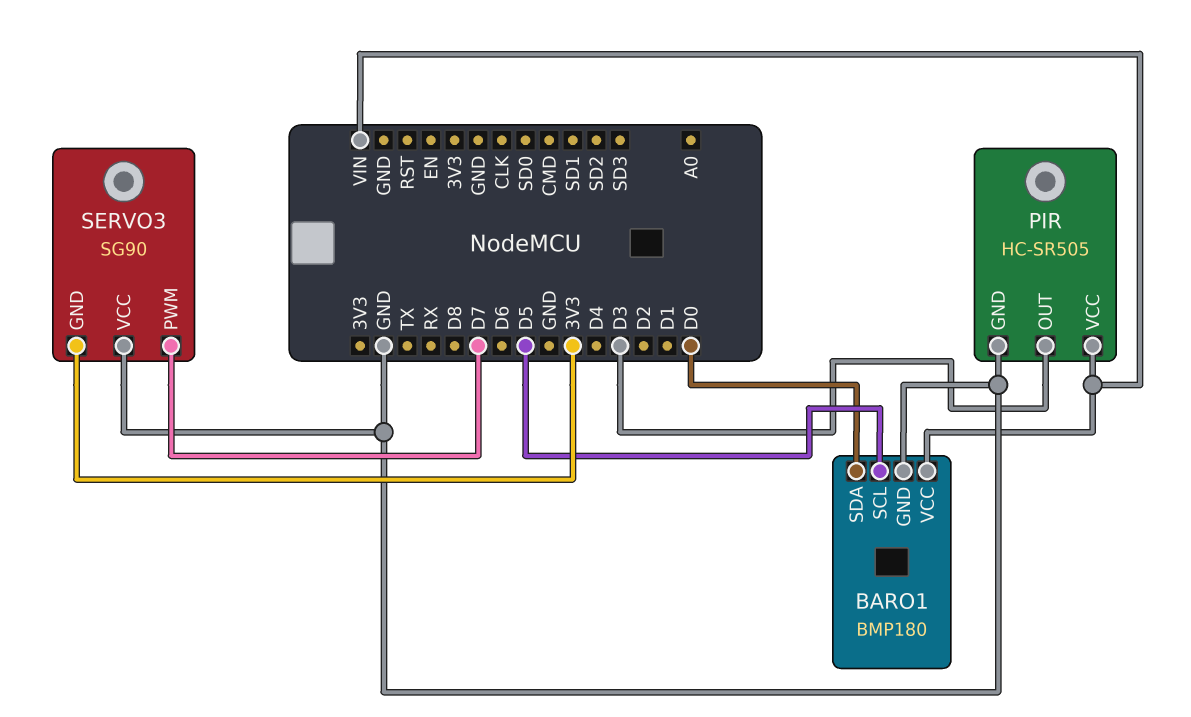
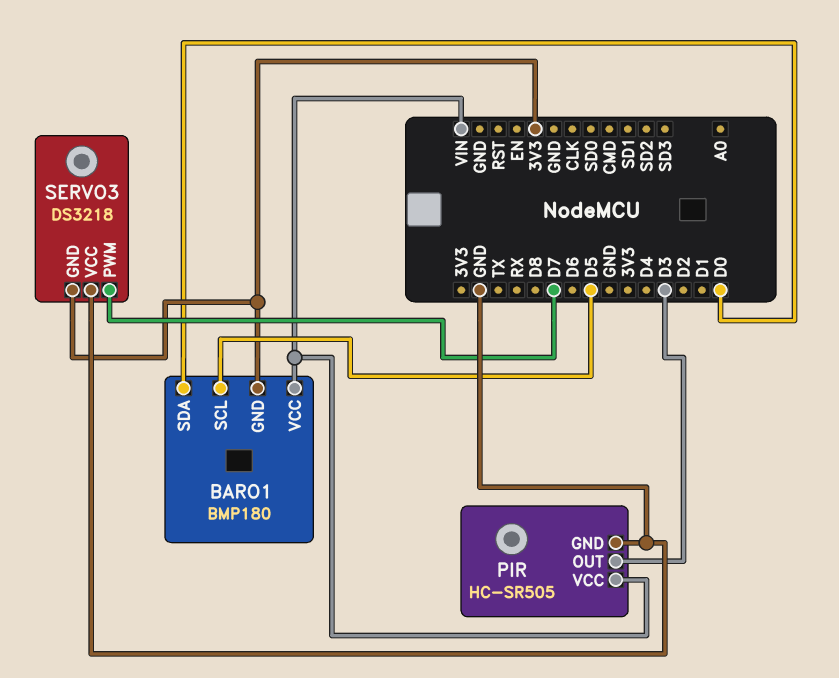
BARO1 pin GND: GND -> 3V3
SERVO3: SG90 -> DS3218

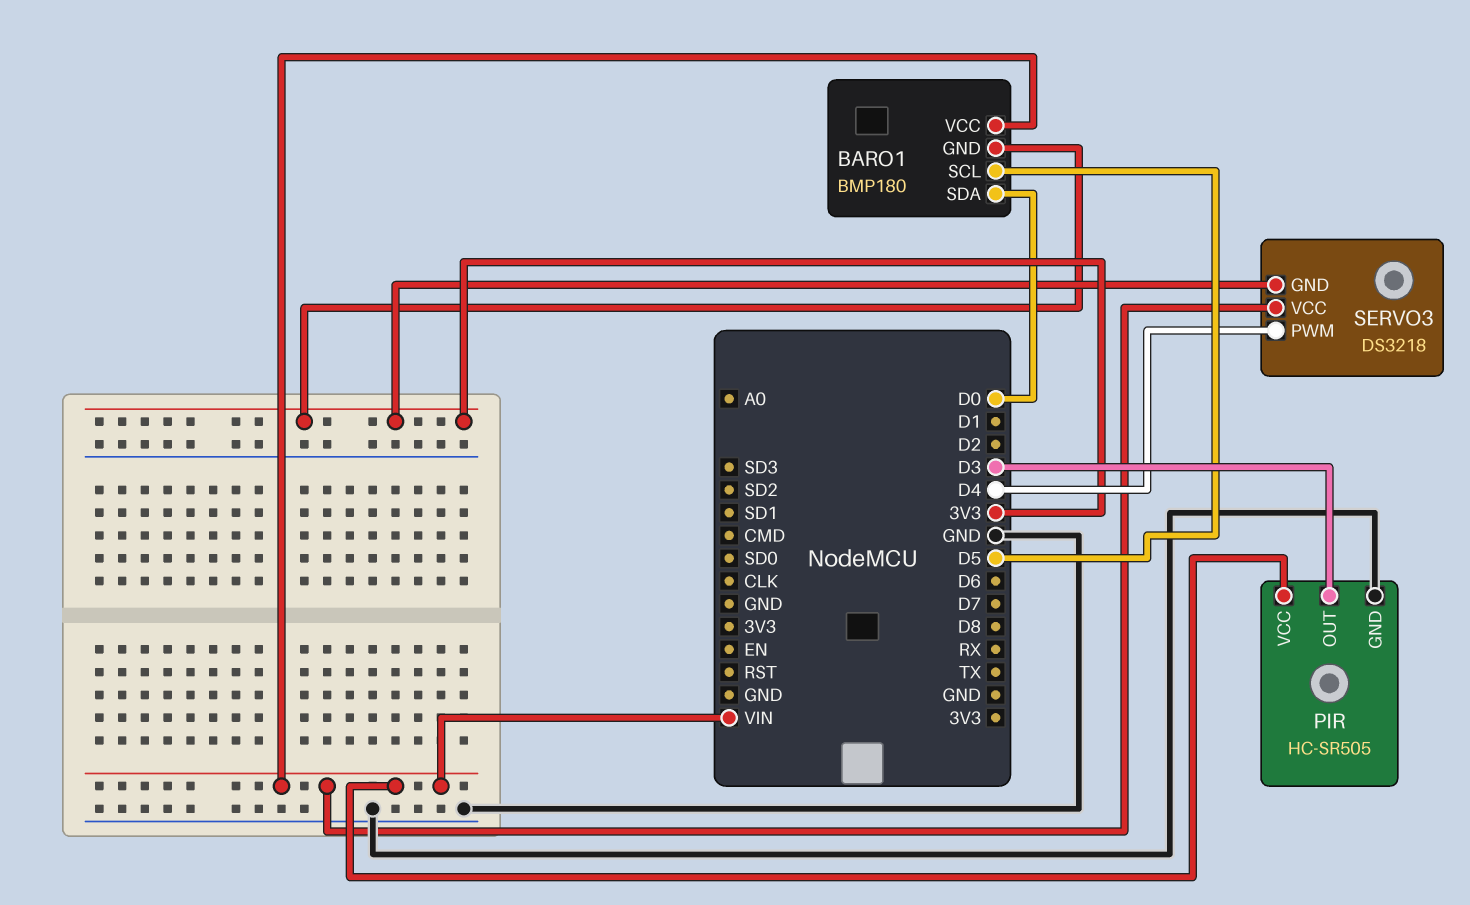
SERVO3 pin PWM: D7 -> D4
SERVO3 pin VCC: GND -> VIN

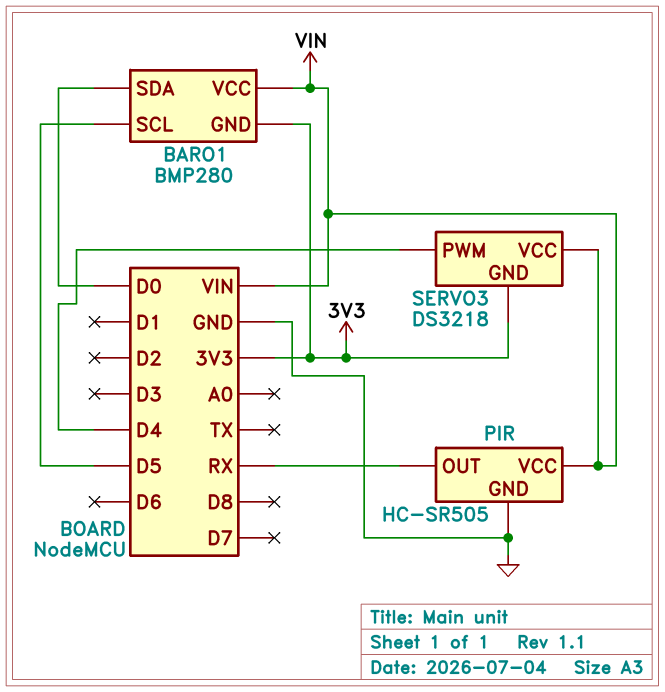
BARO1: BMP180 -> BMP280
PIR pin OUT: D3 -> RX

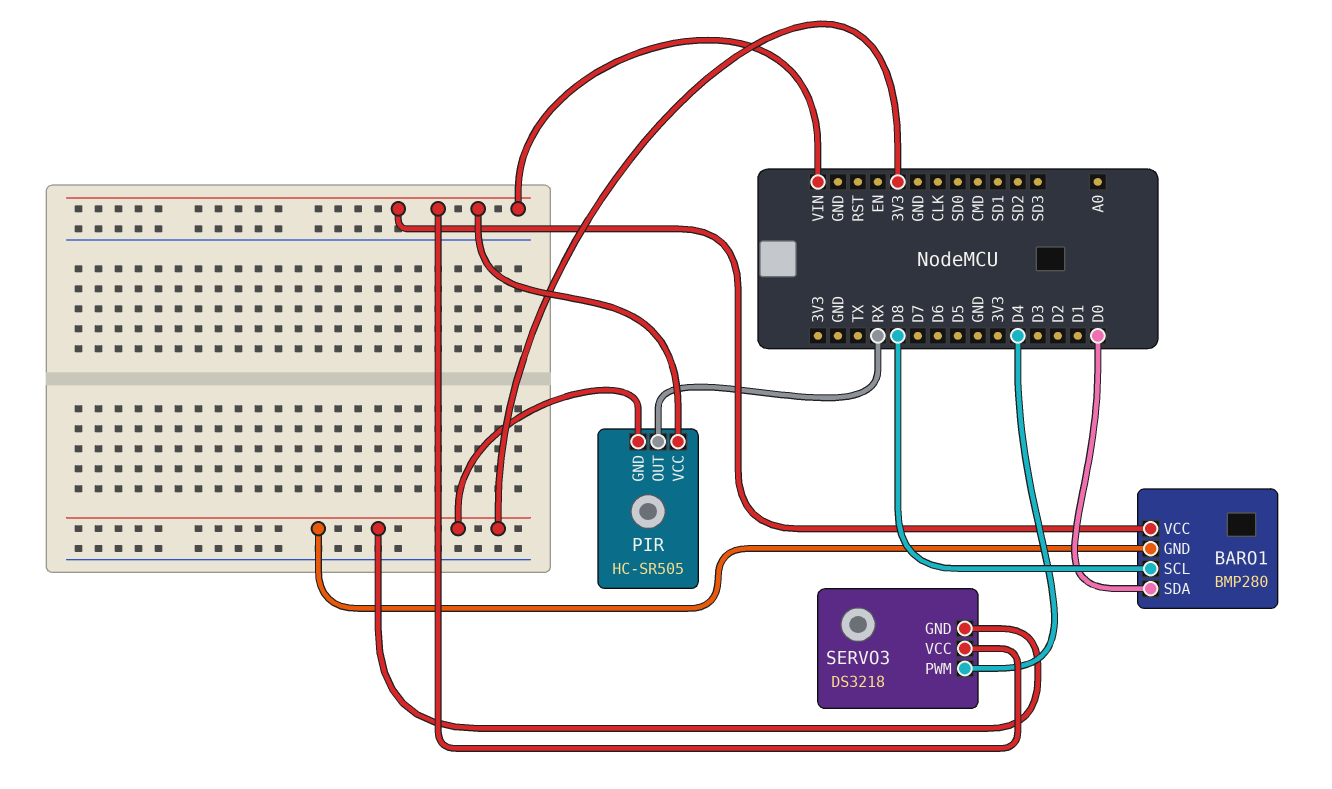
BARO1 pin SCL: D5 -> D8
PIR pin GND: GND -> 3V3

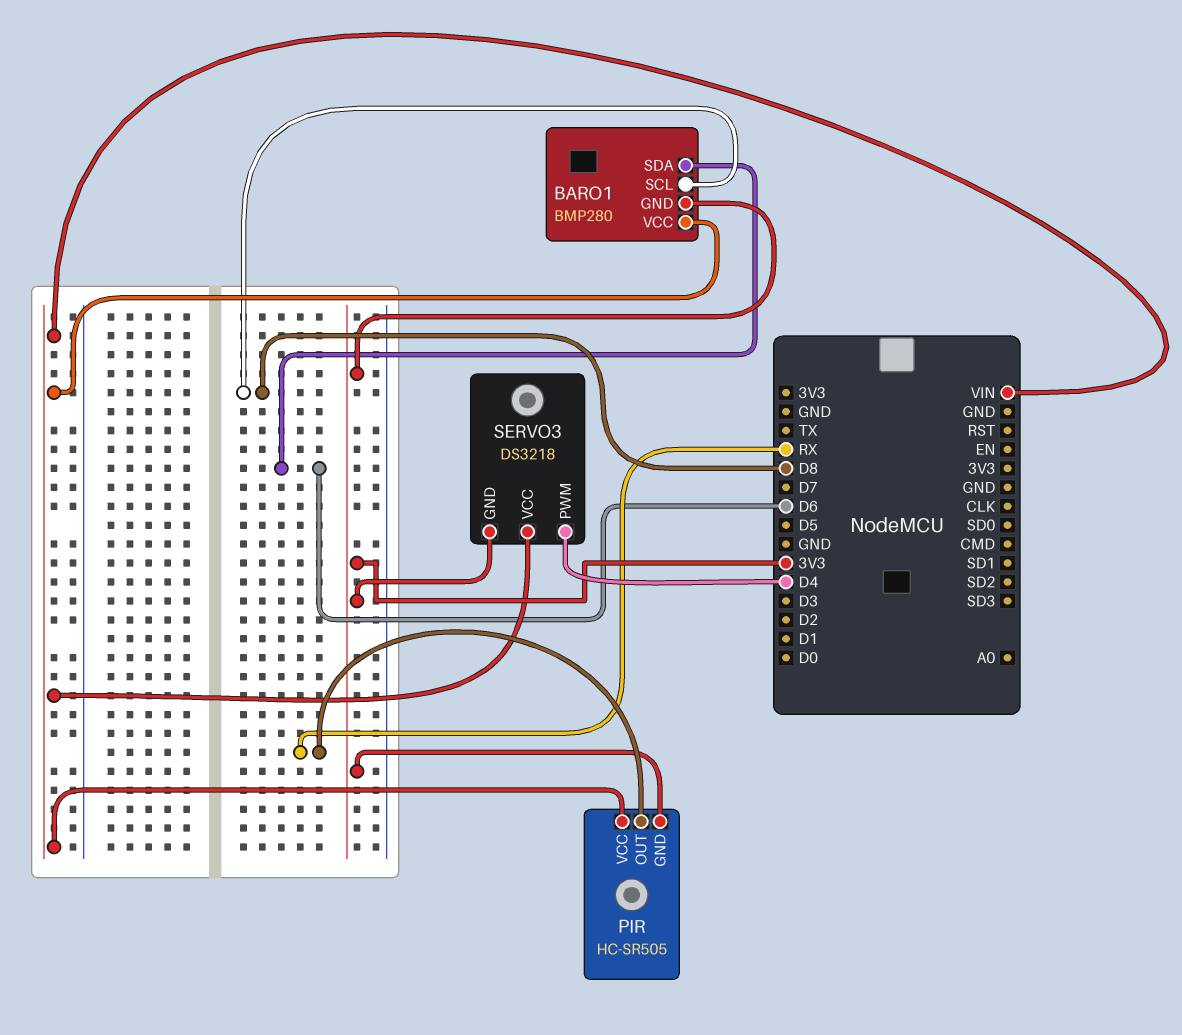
BARO1 pin SDA: D0 -> D6

